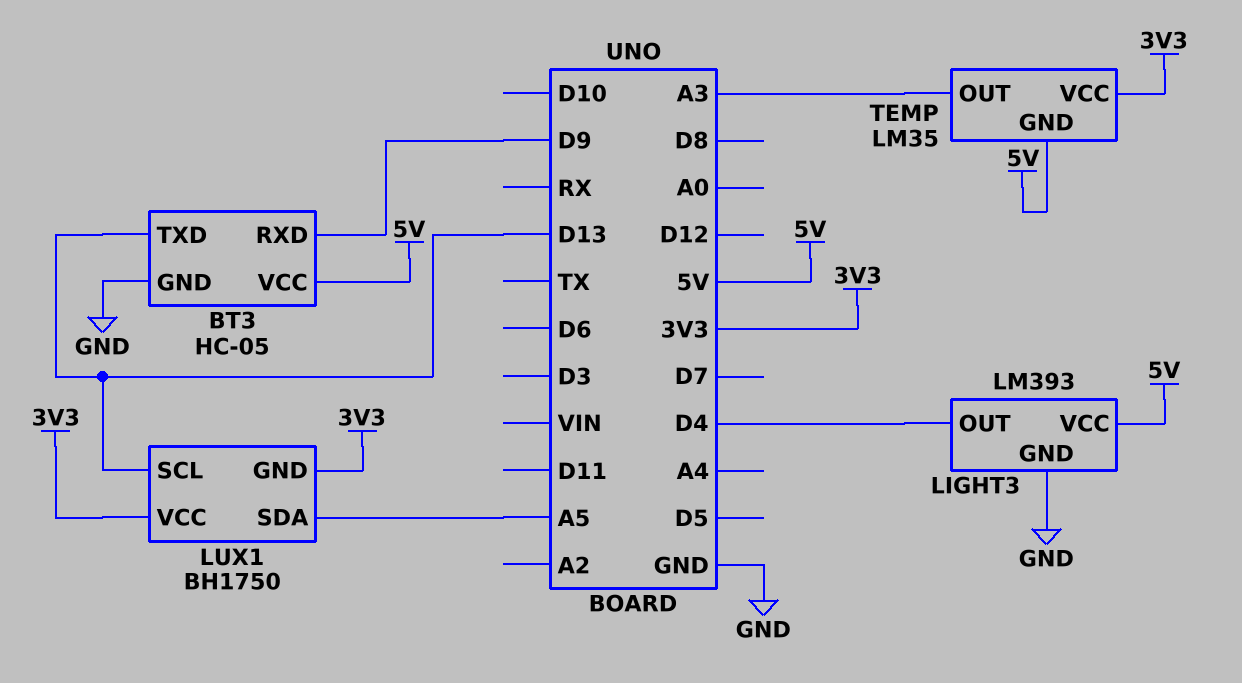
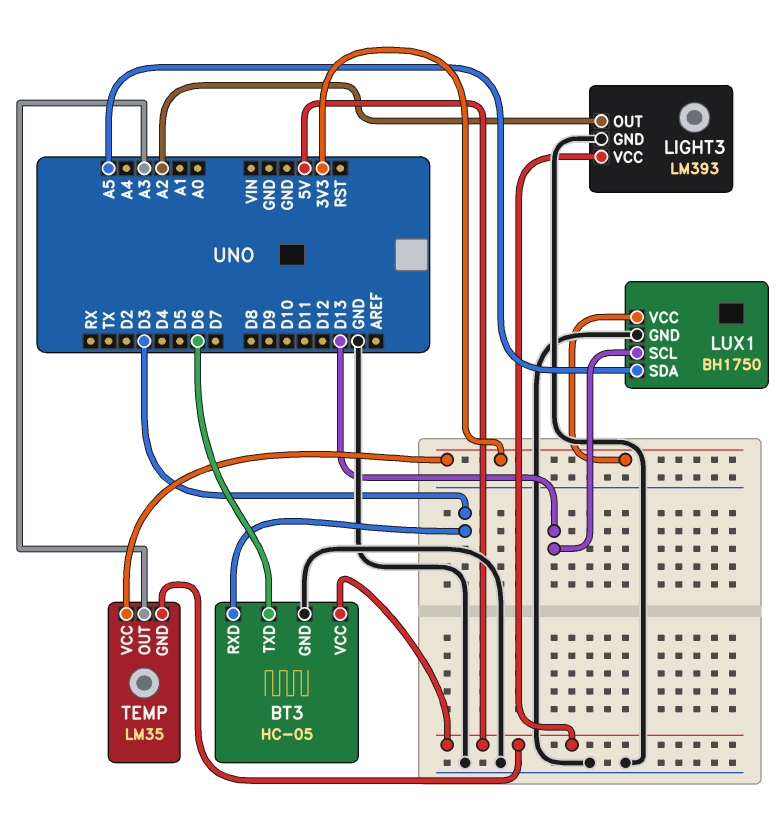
BT3 pin RXD: D9 -> D3
BT3 pin TXD: D13 -> D6
LIGHT3 pin OUT: D4 -> A2
LUX1 pin GND: 3V3 -> GND

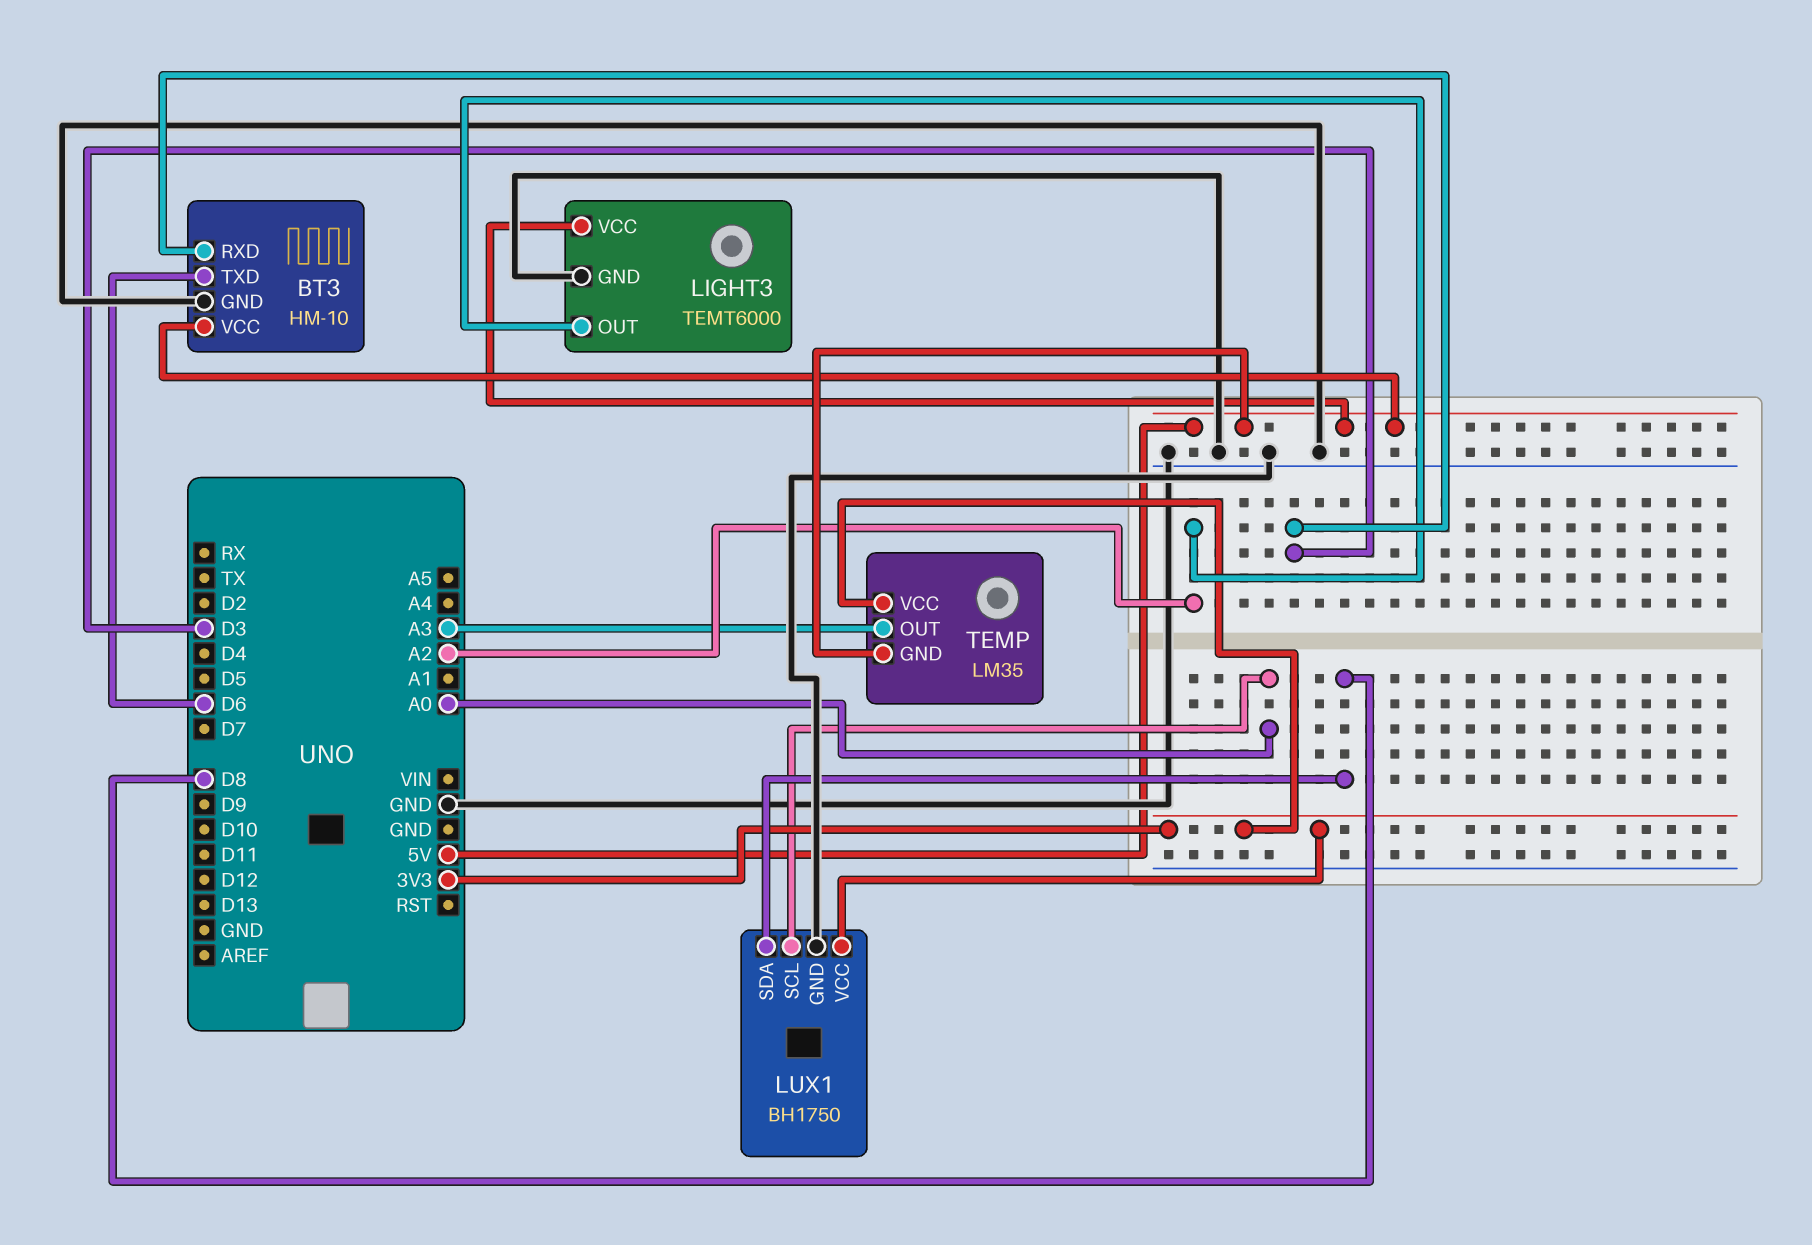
BT3: HC-05 -> HM-10
LIGHT3: LM393 -> TEMT6000
LUX1 pin SCL: D13 -> A0
LUX1 pin SDA: A5 -> D8

